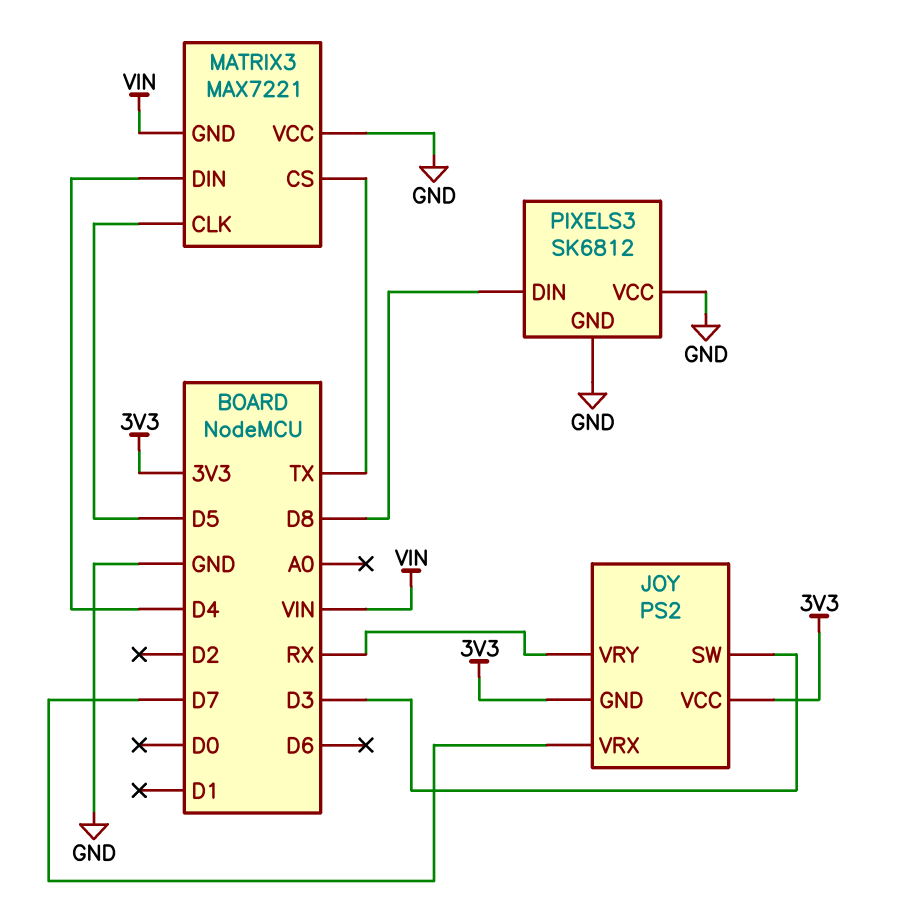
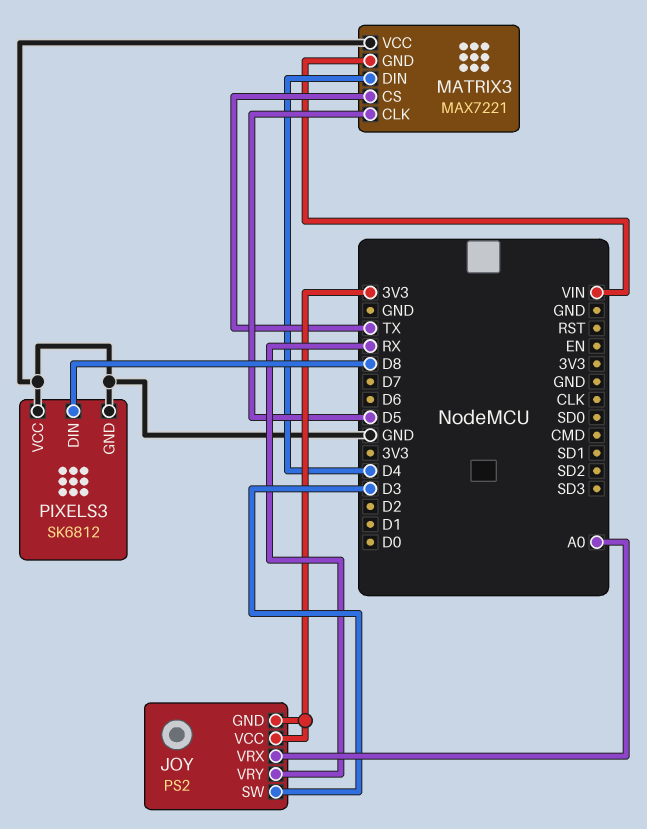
JOY pin VRX: D7 -> A0

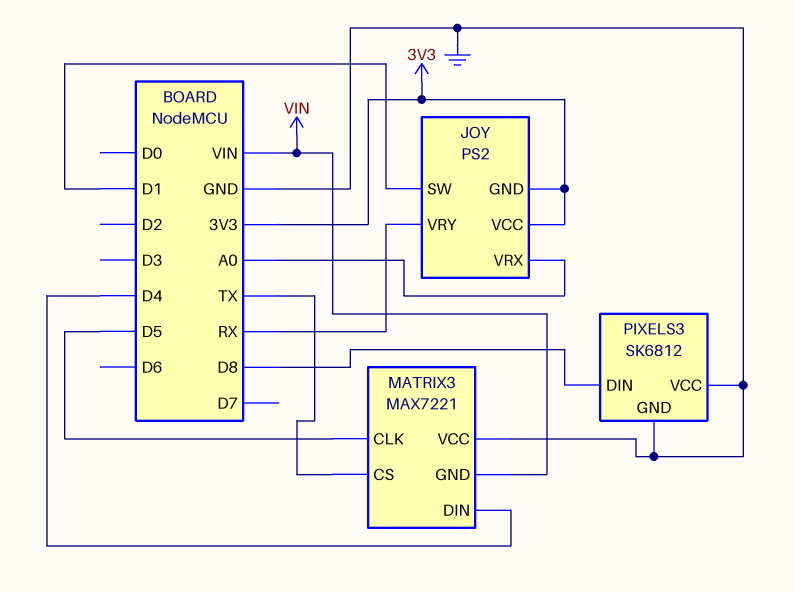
JOY pin SW: D3 -> D1

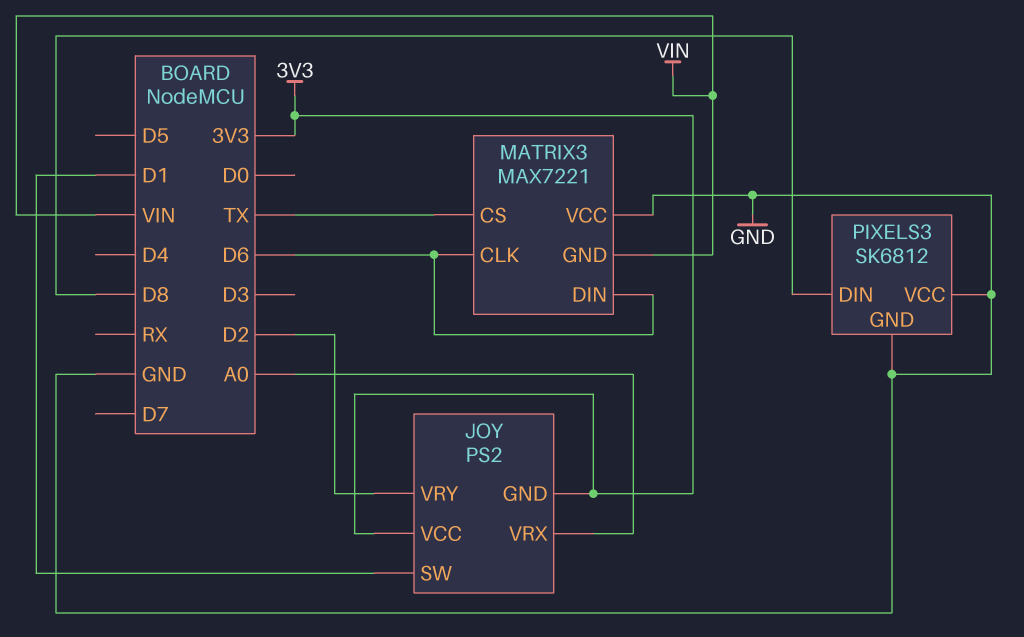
JOY pin VRY: RX -> D2
MATRIX3 pin CLK: D5 -> D6
MATRIX3 pin DIN: D4 -> D6

